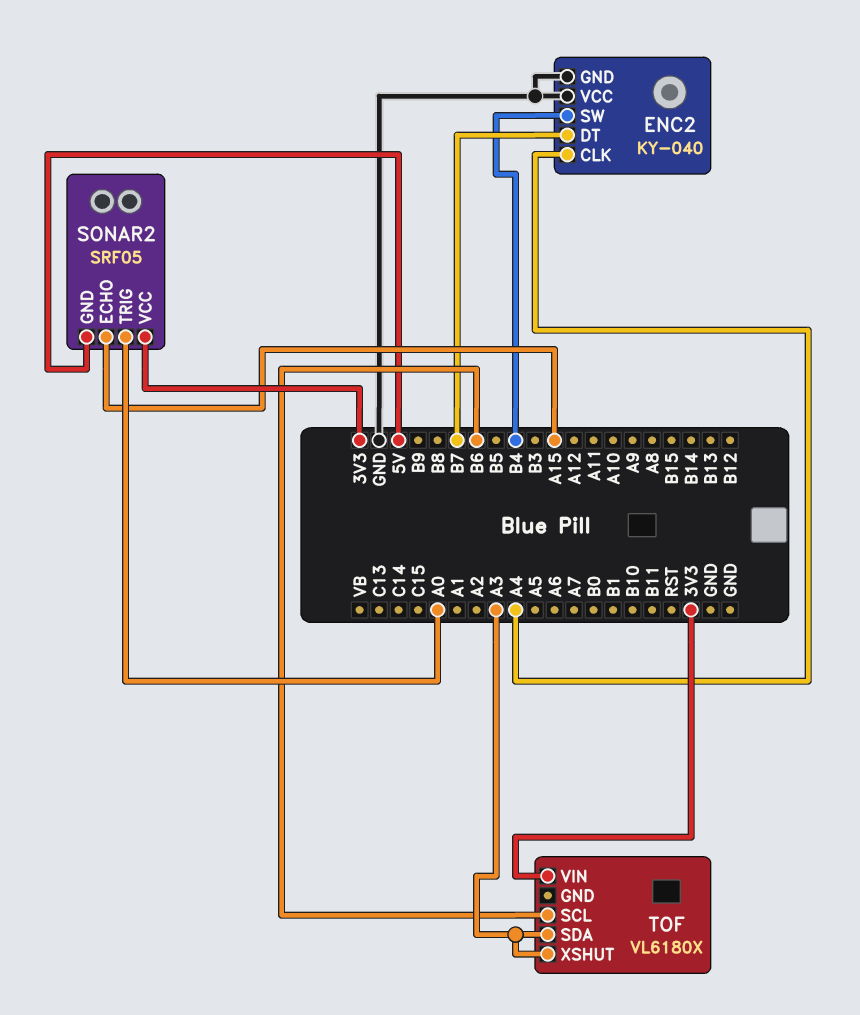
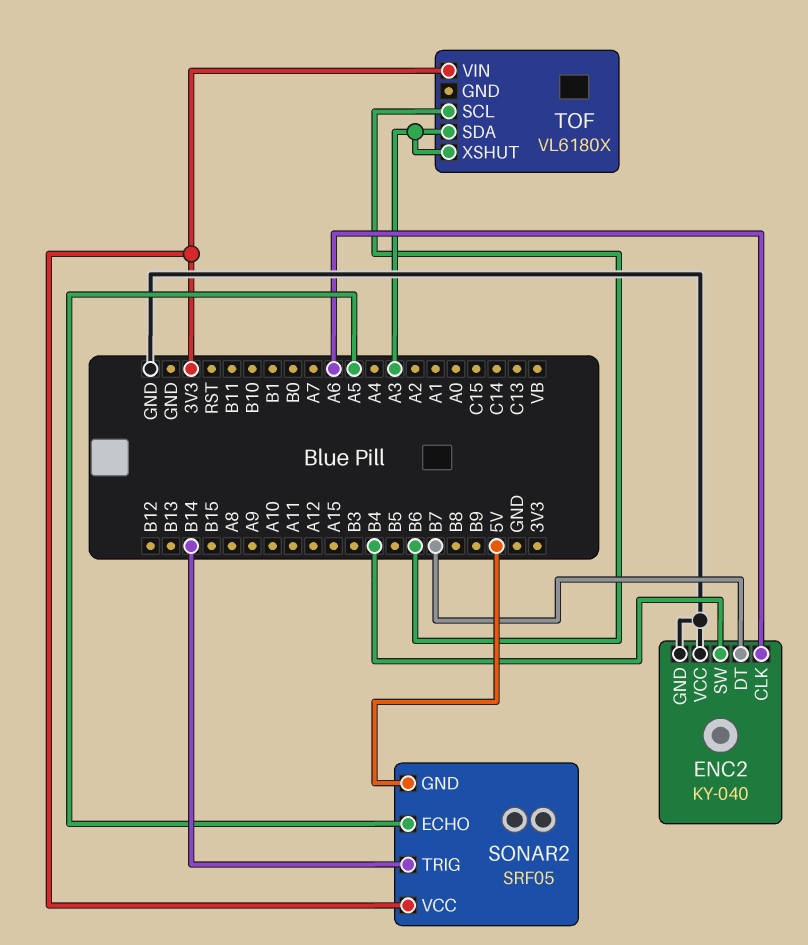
ENC2 pin CLK: A4 -> A6
SONAR2 pin ECHO: A15 -> A5
SONAR2 pin TRIG: A0 -> B14

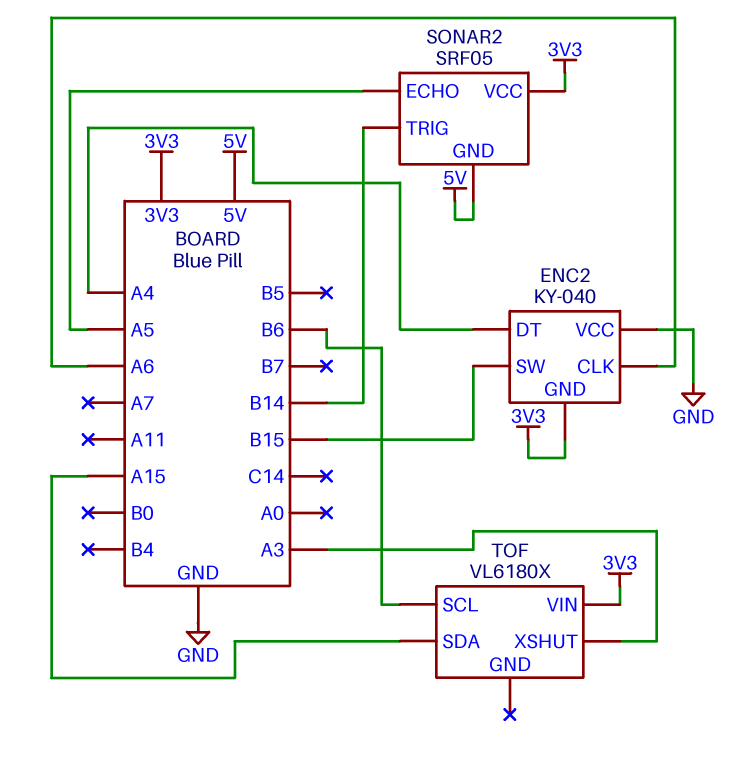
ENC2 pin DT: B7 -> A4
ENC2 pin GND: GND -> 3V3
ENC2 pin SW: B4 -> B15
TOF pin SDA: A3 -> A15

